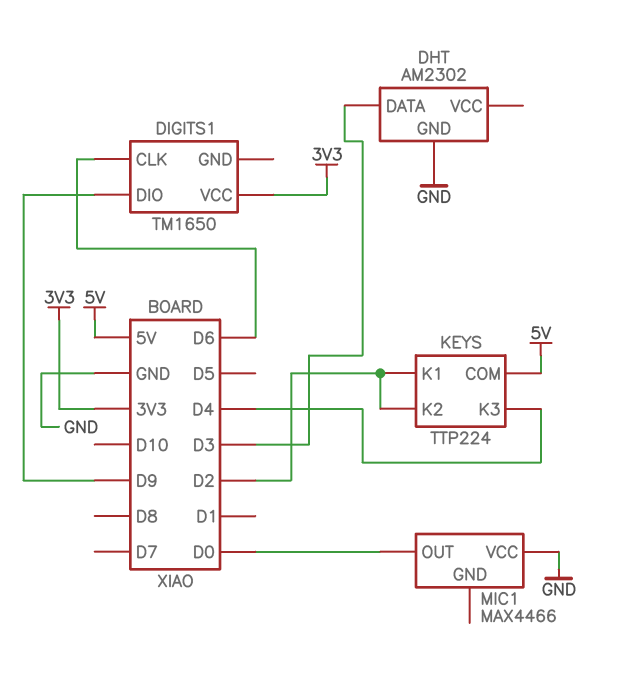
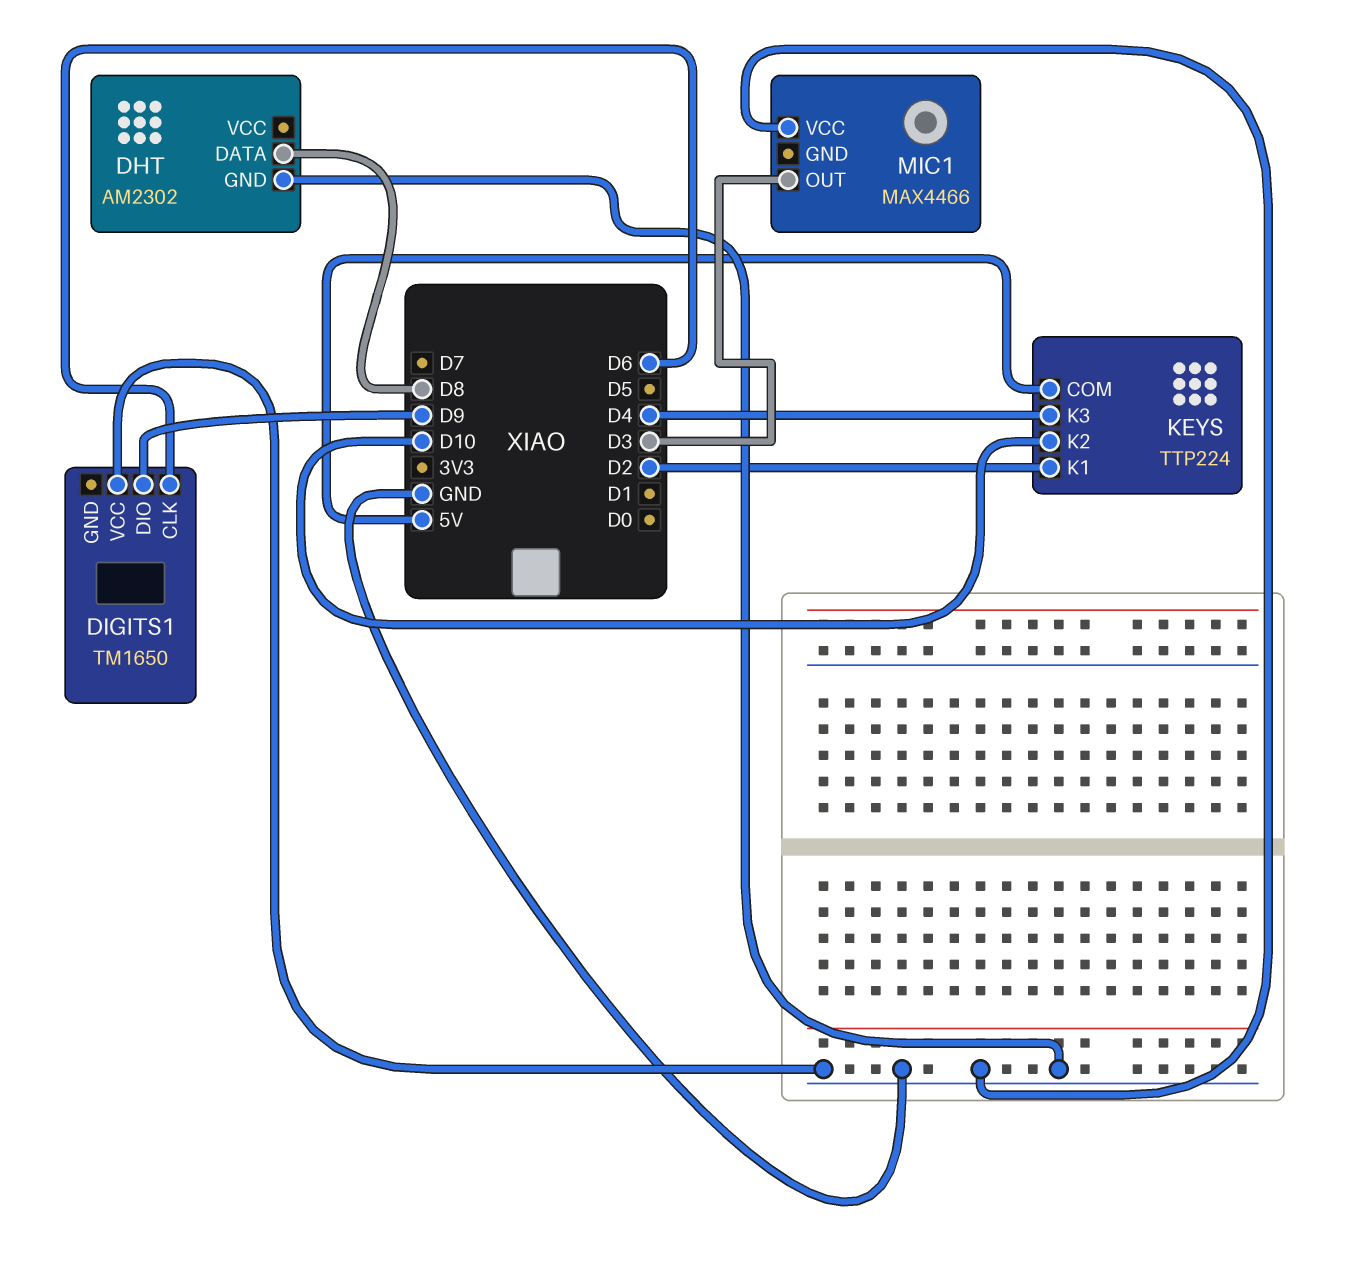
DHT pin DATA: D3 -> D8
DIGITS1 pin VCC: 3V3 -> GND
KEYS pin K2: D2 -> D10
MIC1 pin OUT: D0 -> D3

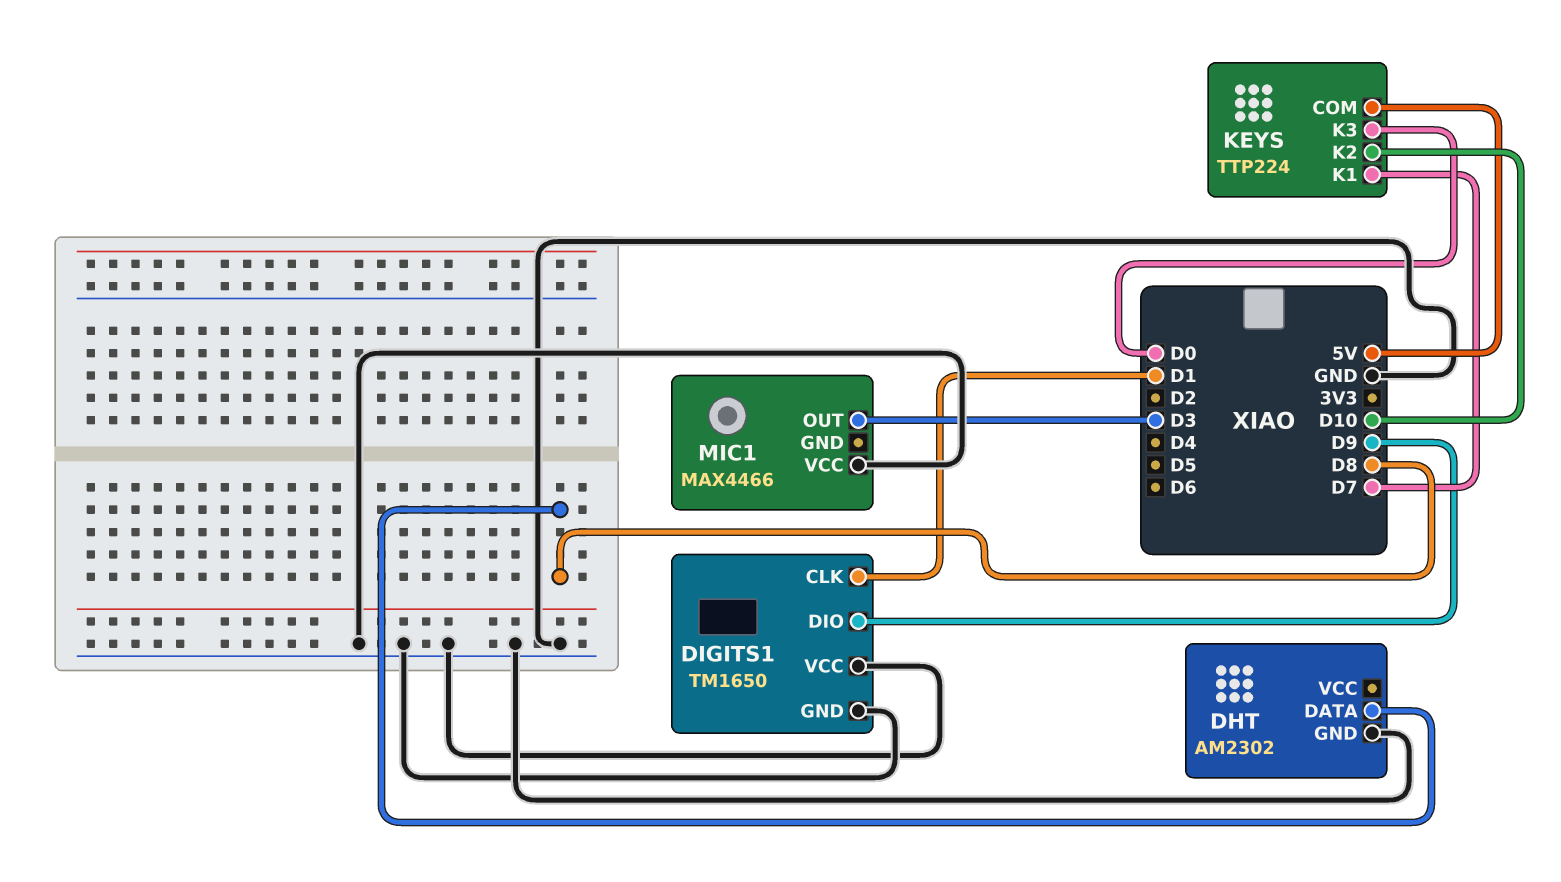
DIGITS1 pin CLK: D6 -> D1
DIGITS1 pin GND: none -> GND
KEYS pin K1: D2 -> D7
KEYS pin K3: D4 -> D0

